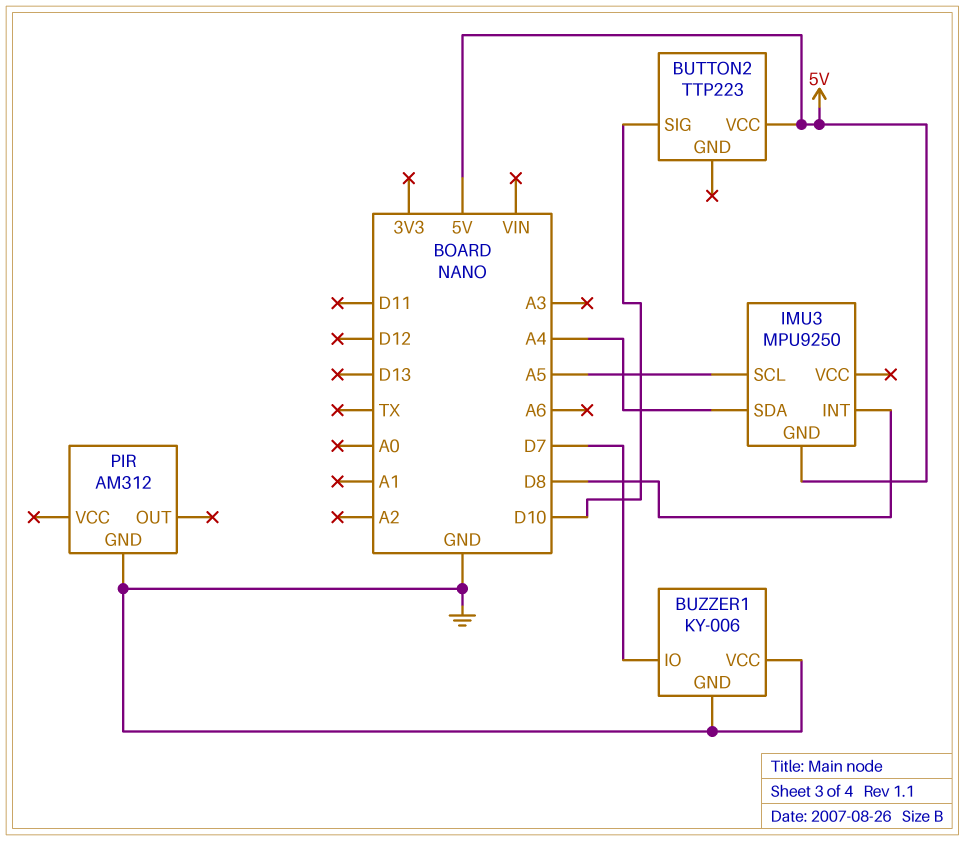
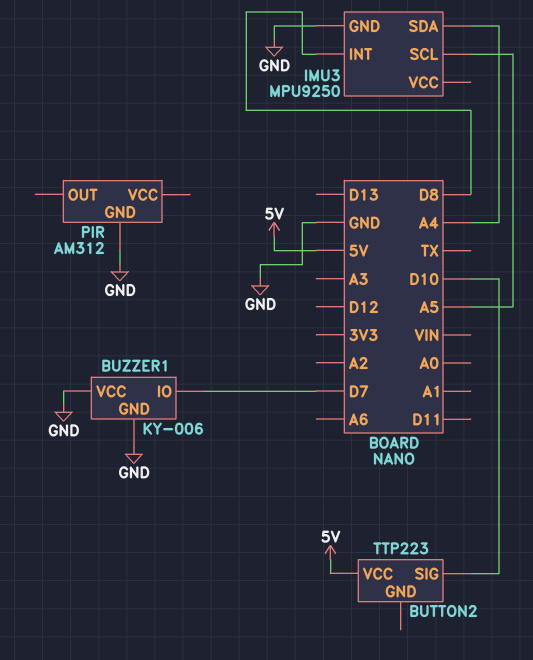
IMU3 pin GND: 5V -> GND

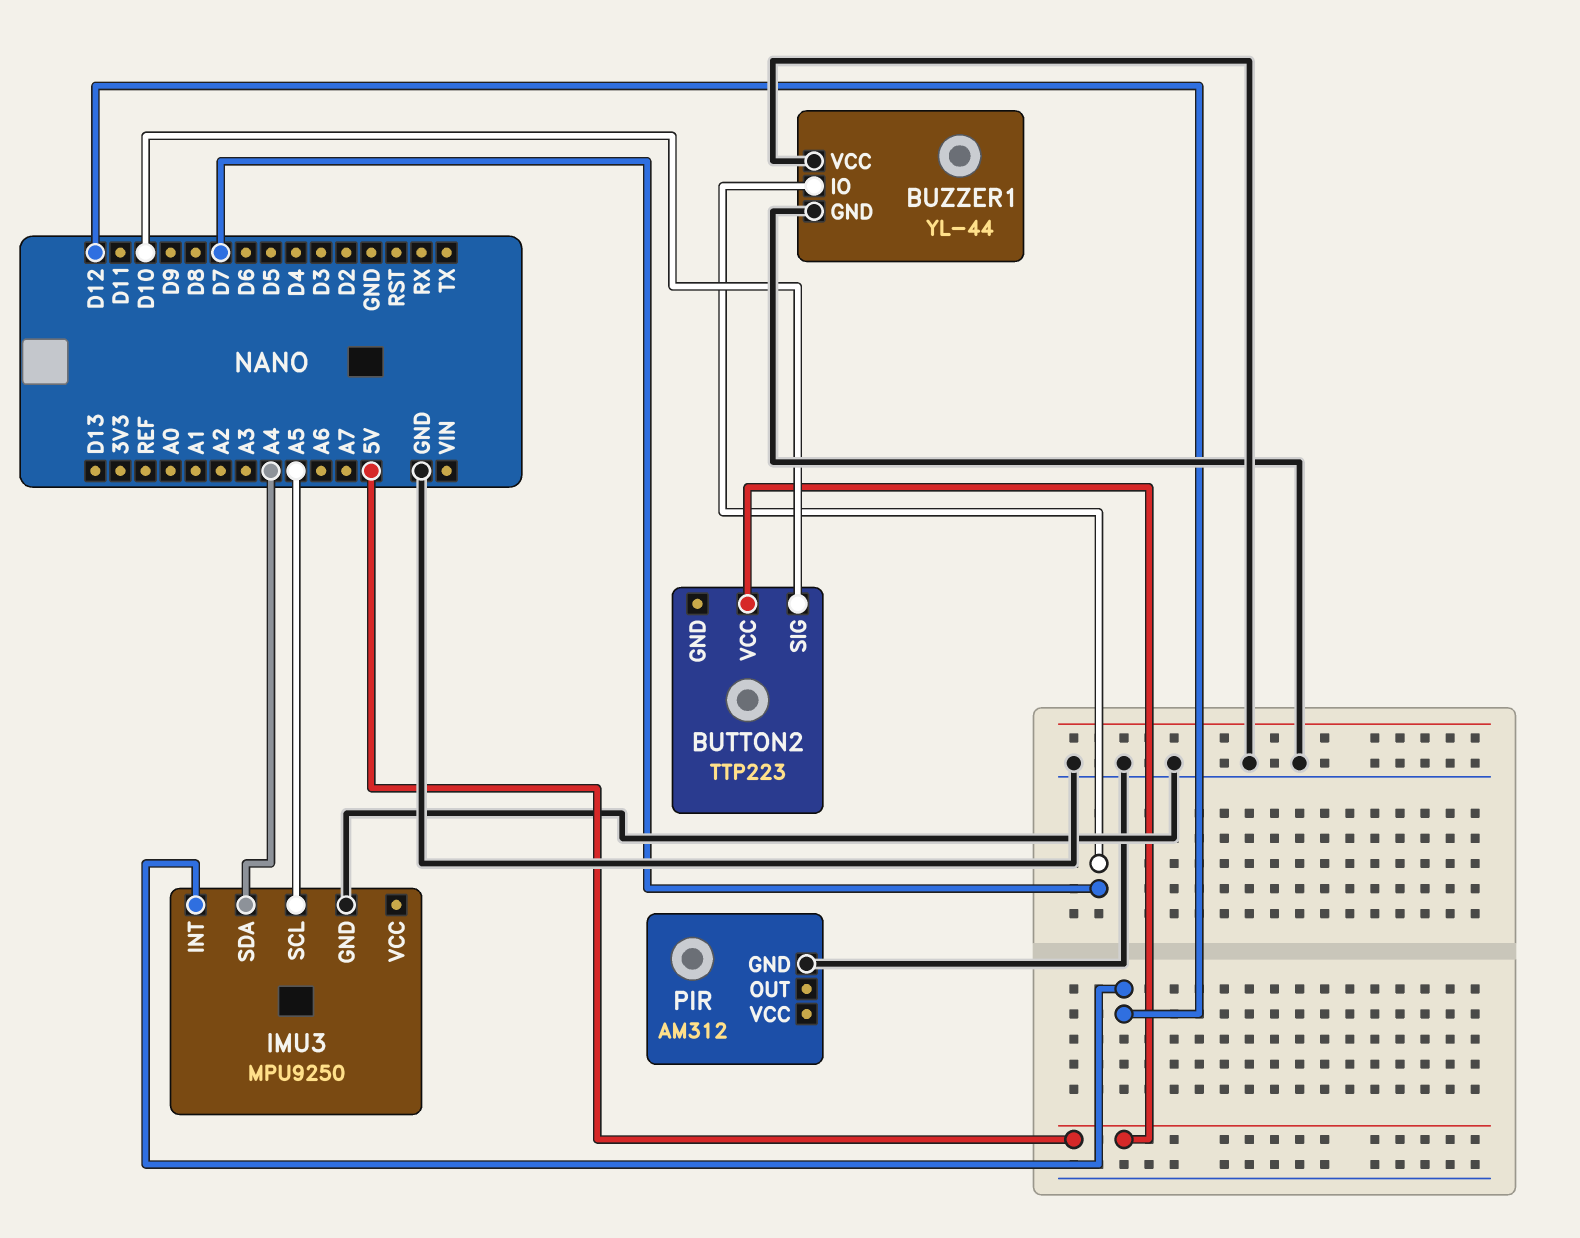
BUZZER1: KY-006 -> YL-44
IMU3 pin INT: D8 -> D12

